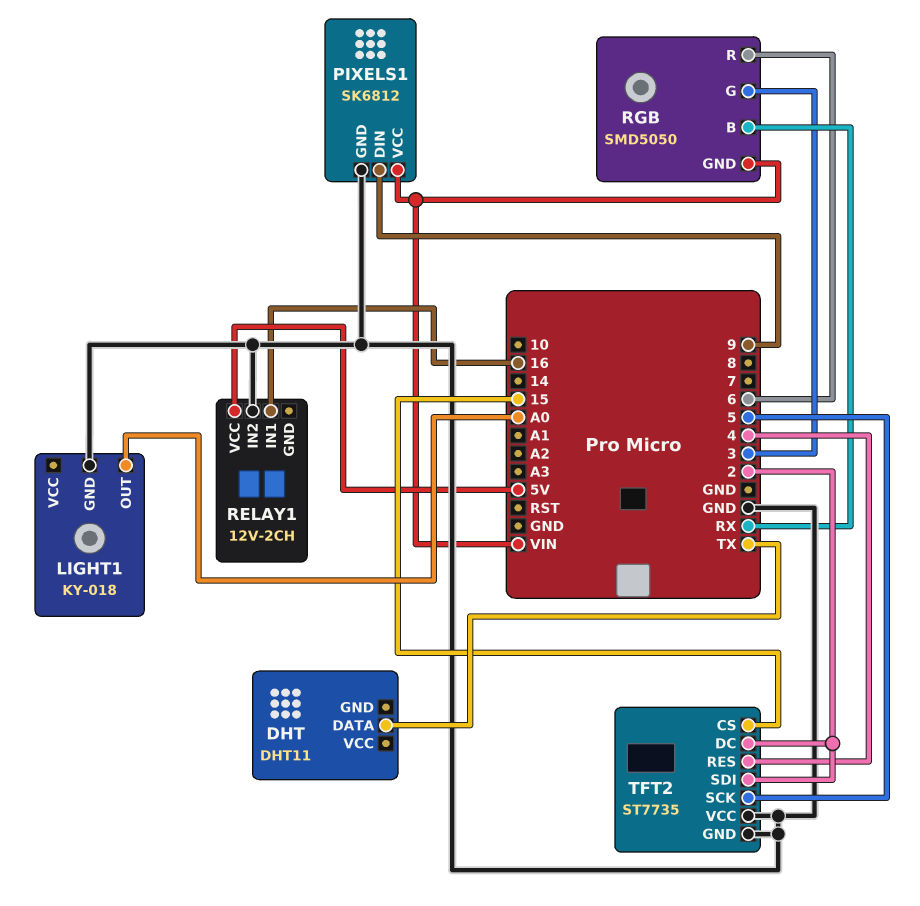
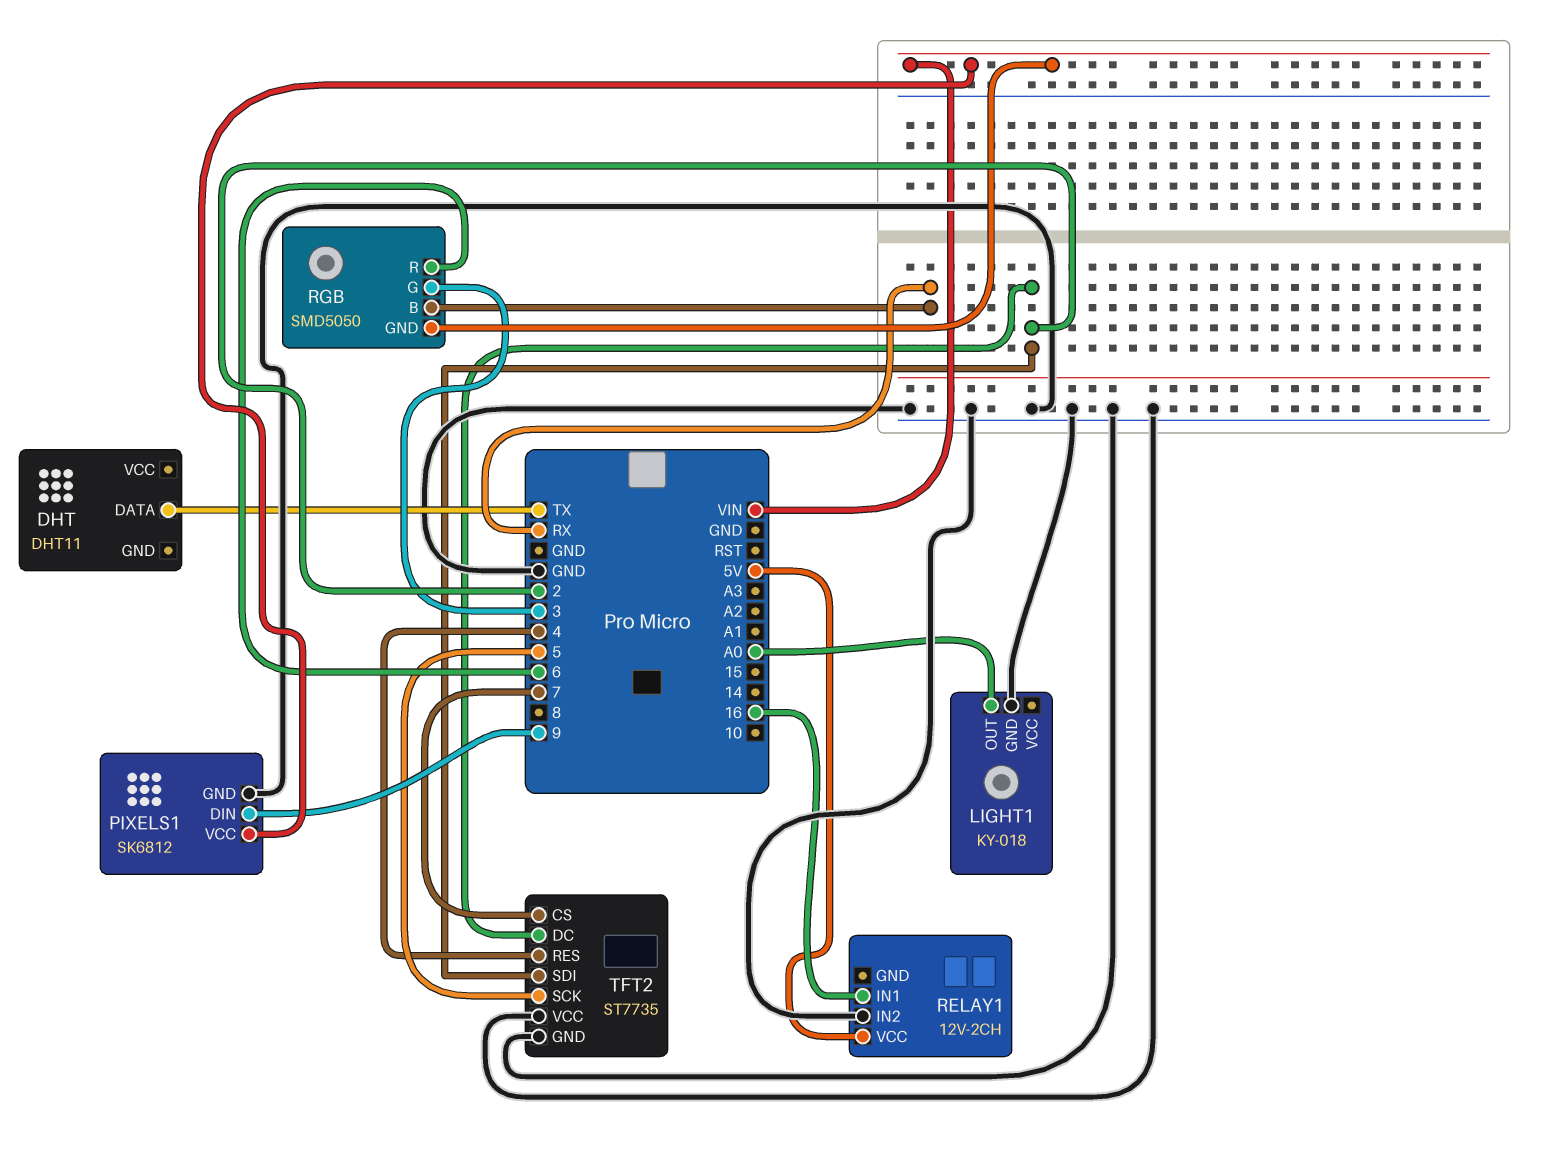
TFT2 pin CS: 15 -> 7

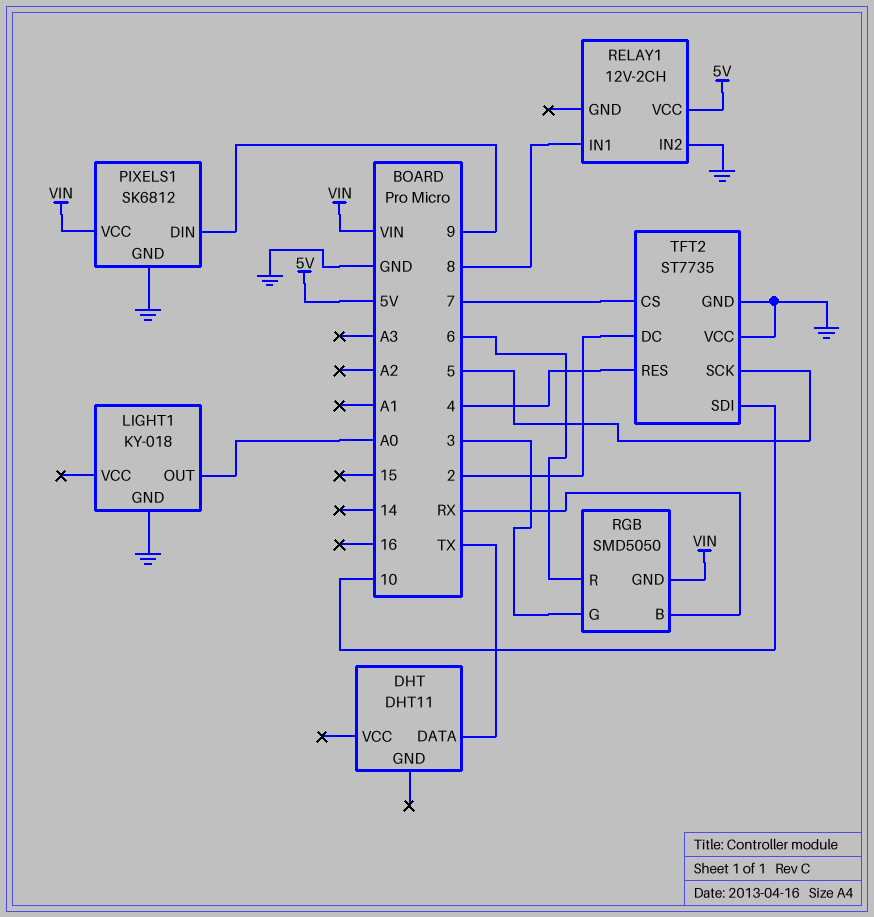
RELAY1 pin IN1: 16 -> 8
TFT2 pin SDI: 2 -> 10

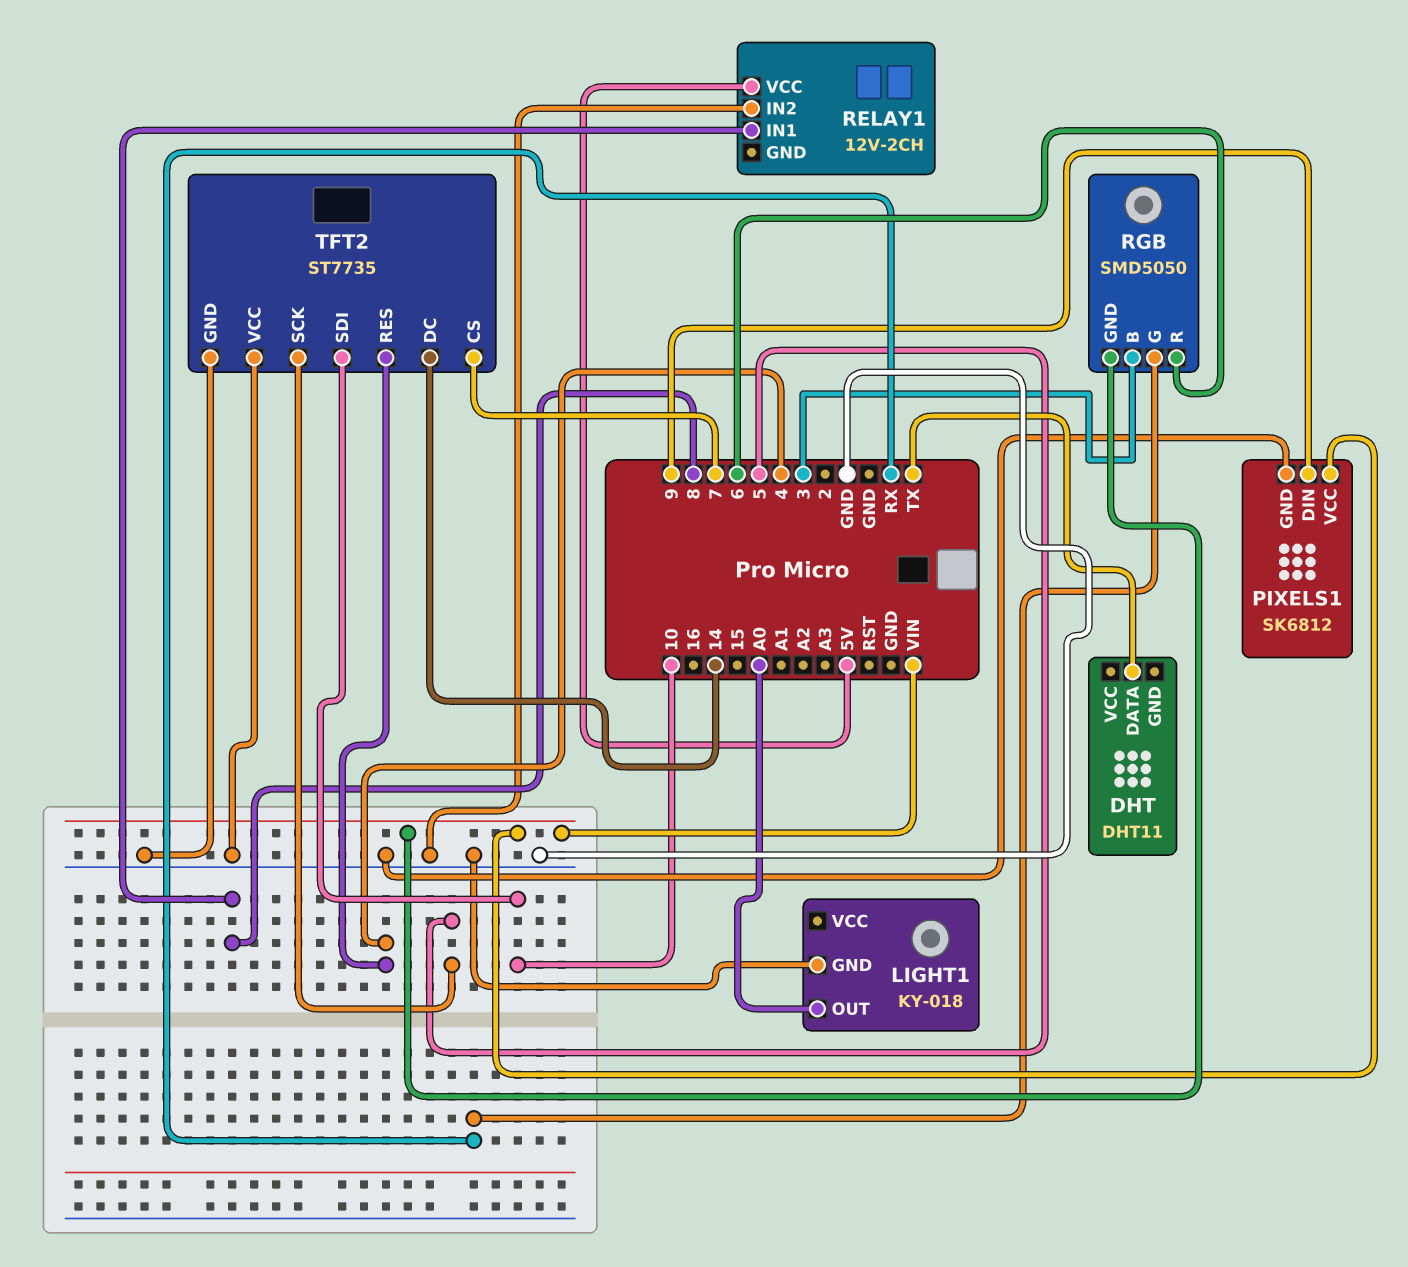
RGB pin B: RX -> 3
RGB pin G: 3 -> RX
TFT2 pin DC: 2 -> 14

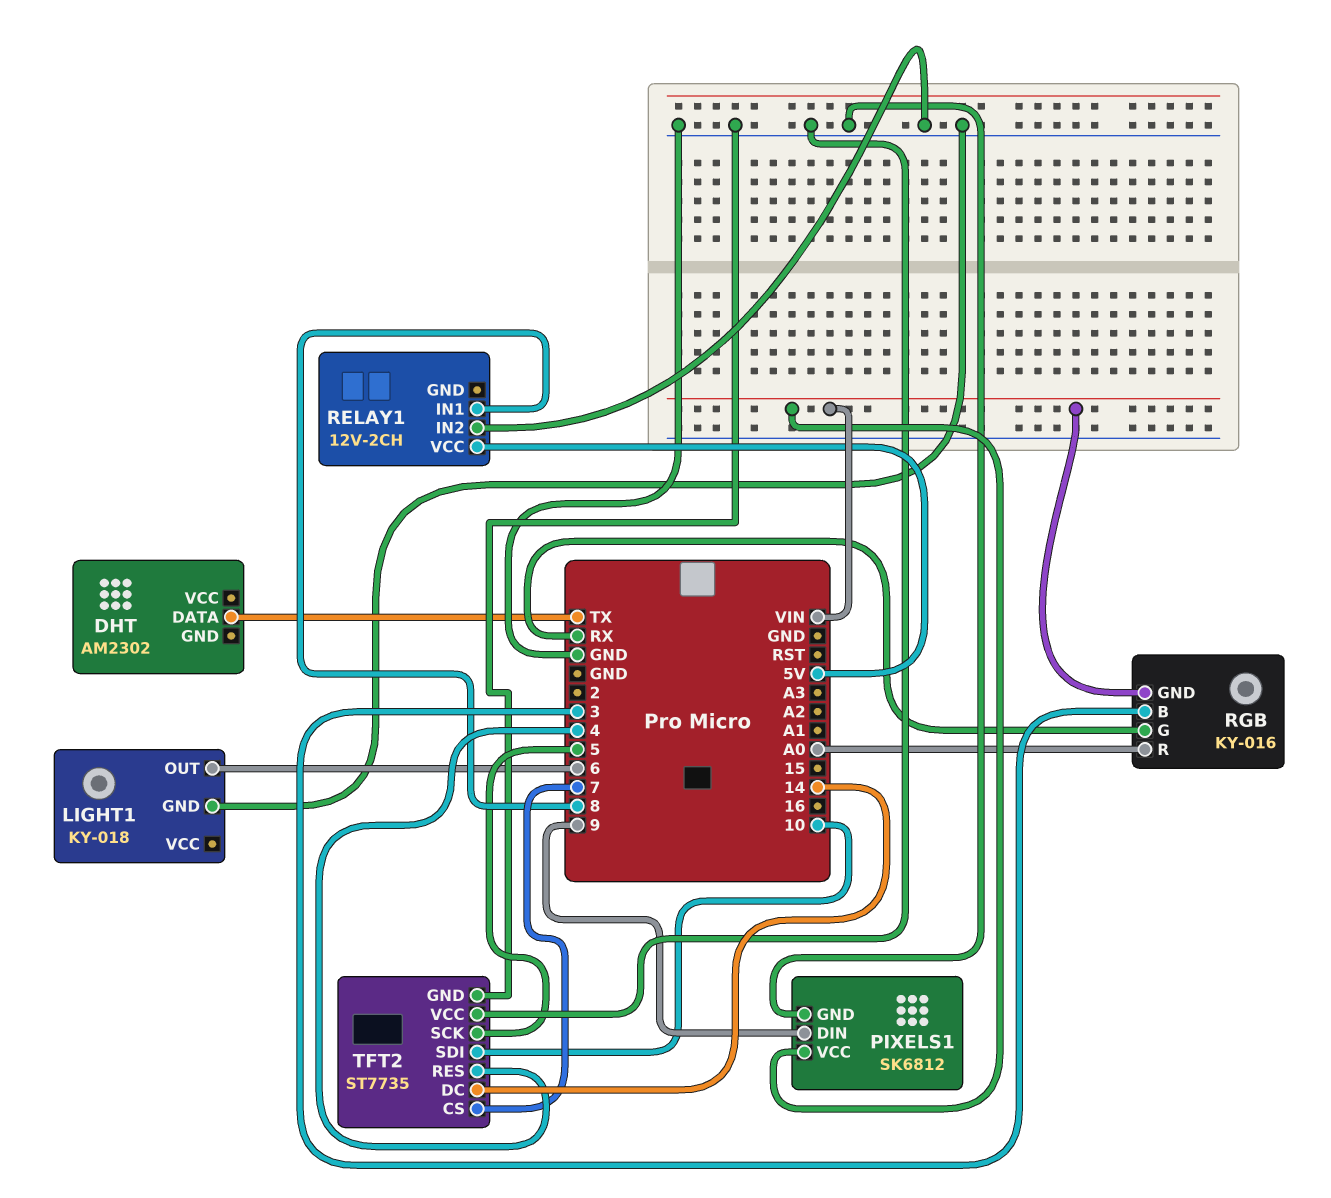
DHT: DHT11 -> AM2302
LIGHT1 pin OUT: A0 -> 6
RGB: SMD5050 -> KY-016
RGB pin R: 6 -> A0

